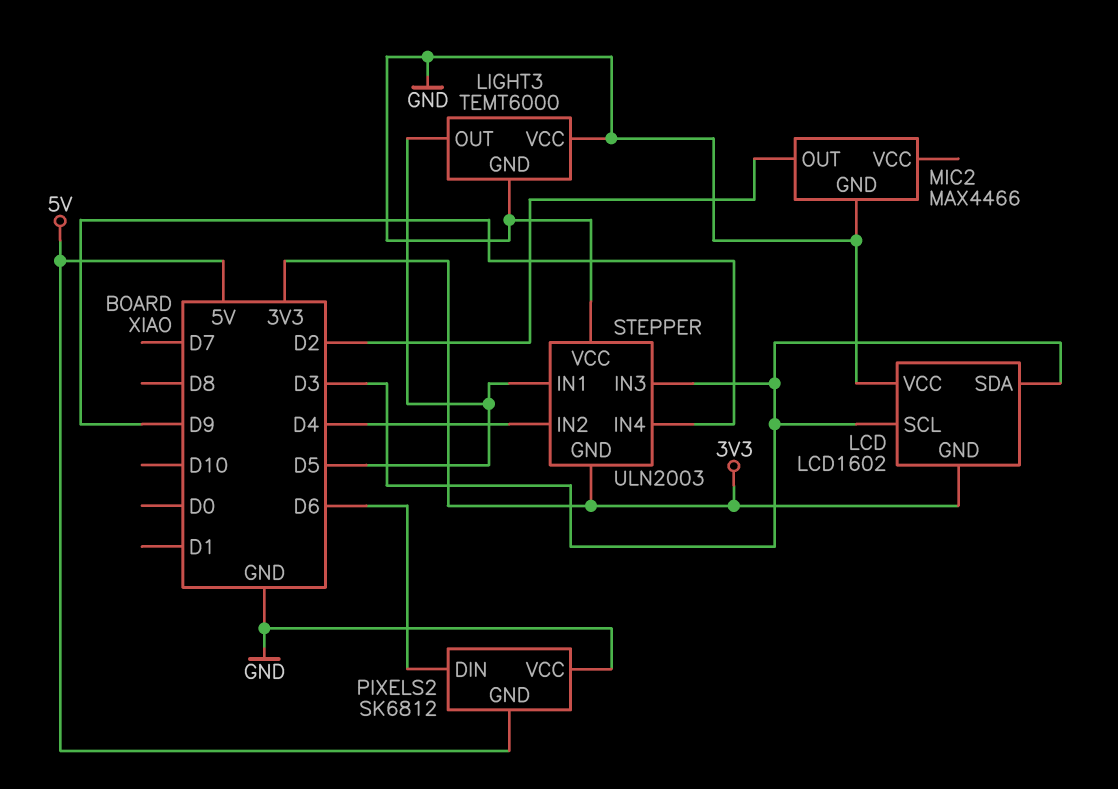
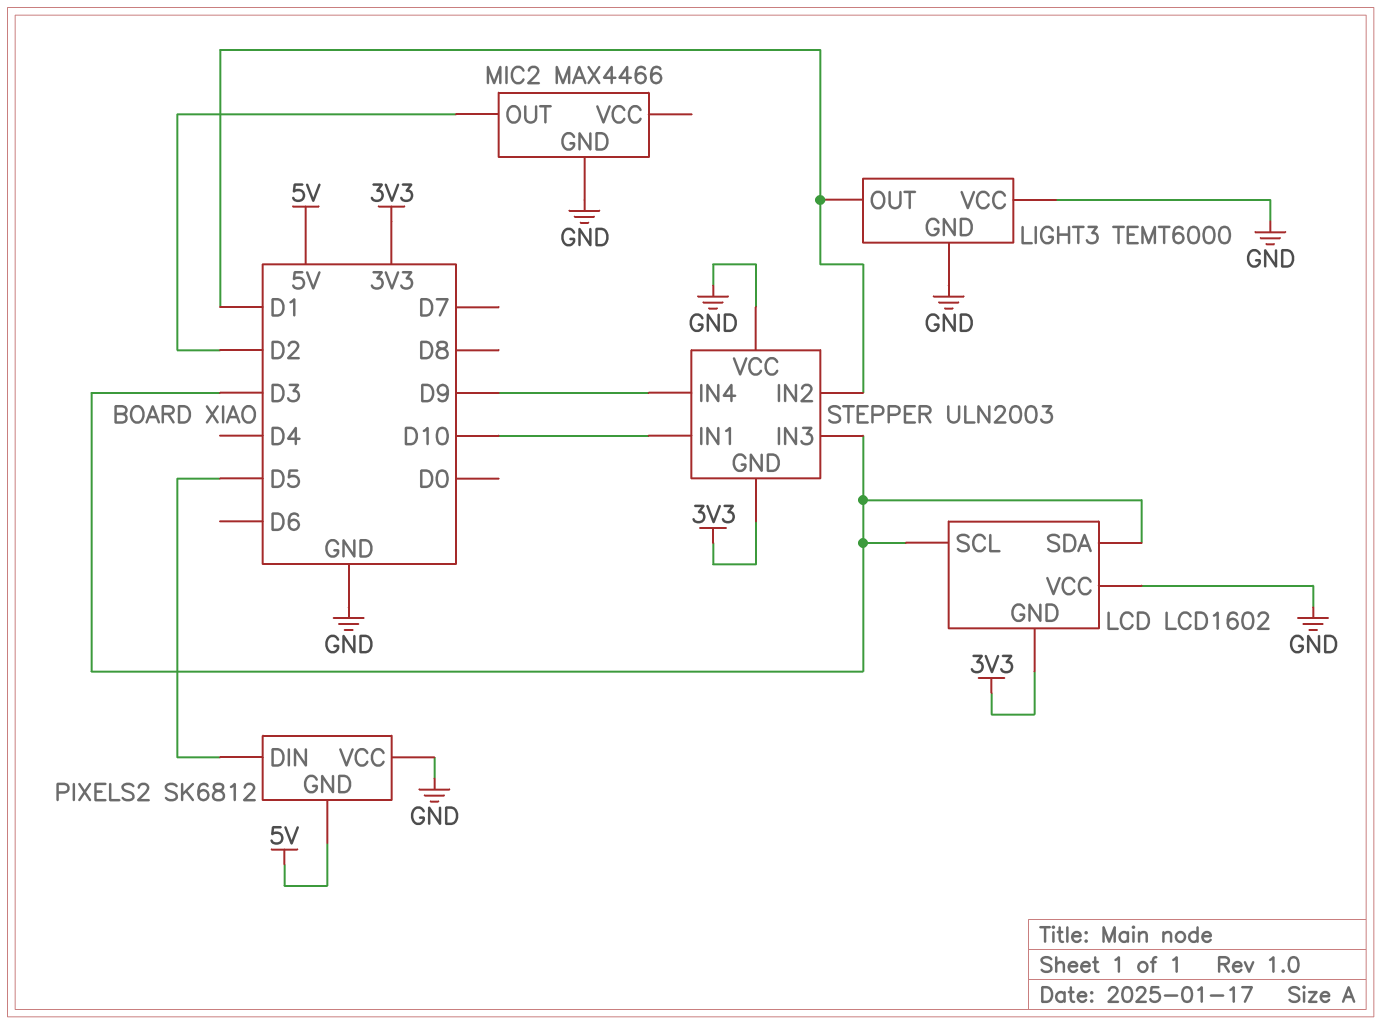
LIGHT3 pin OUT: D5 -> D1
PIXELS2 pin DIN: D6 -> D5
STEPPER pin IN1: D5 -> D10
STEPPER pin IN2: D4 -> D1

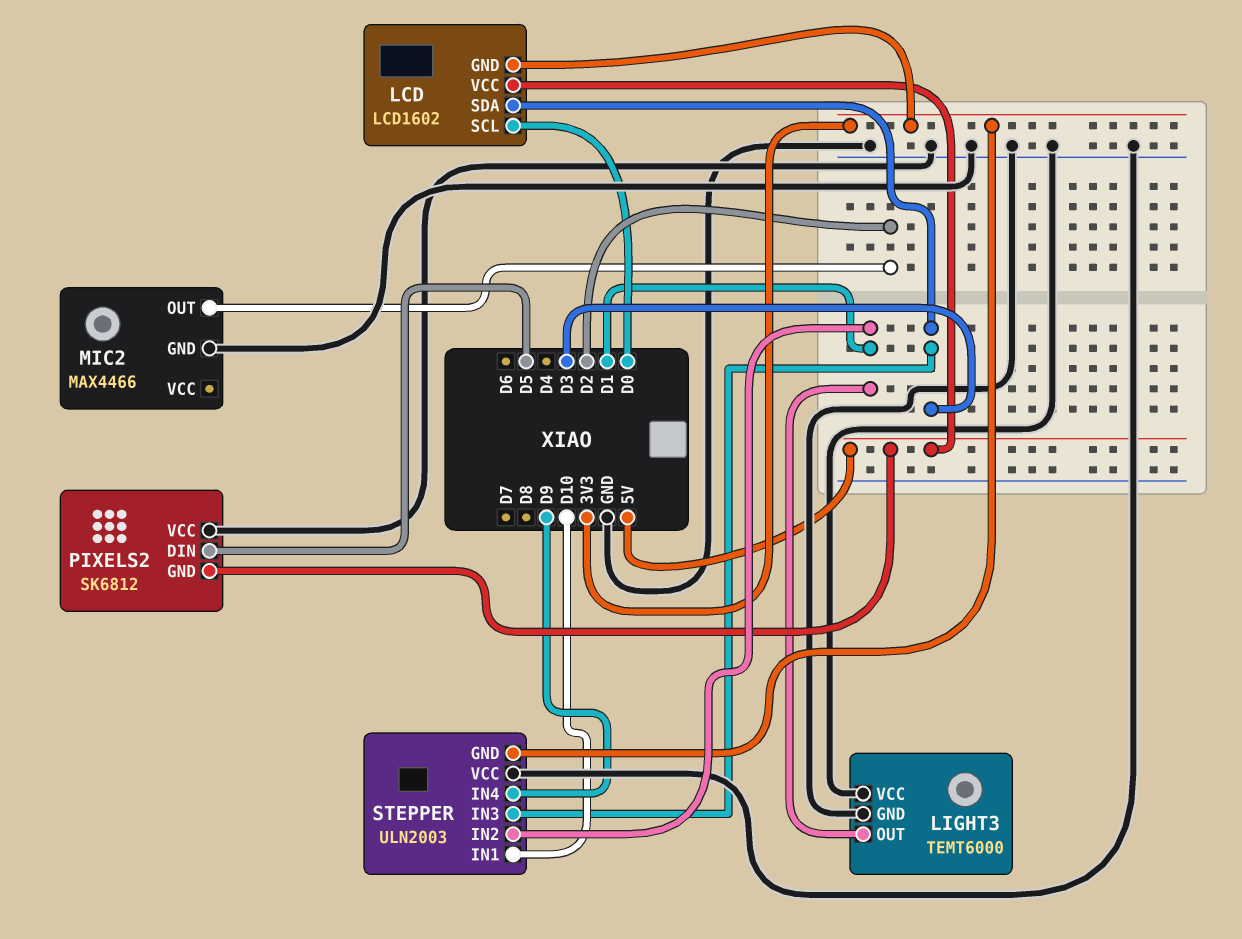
LCD pin SCL: D3 -> D0
LCD pin VCC: GND -> 5V

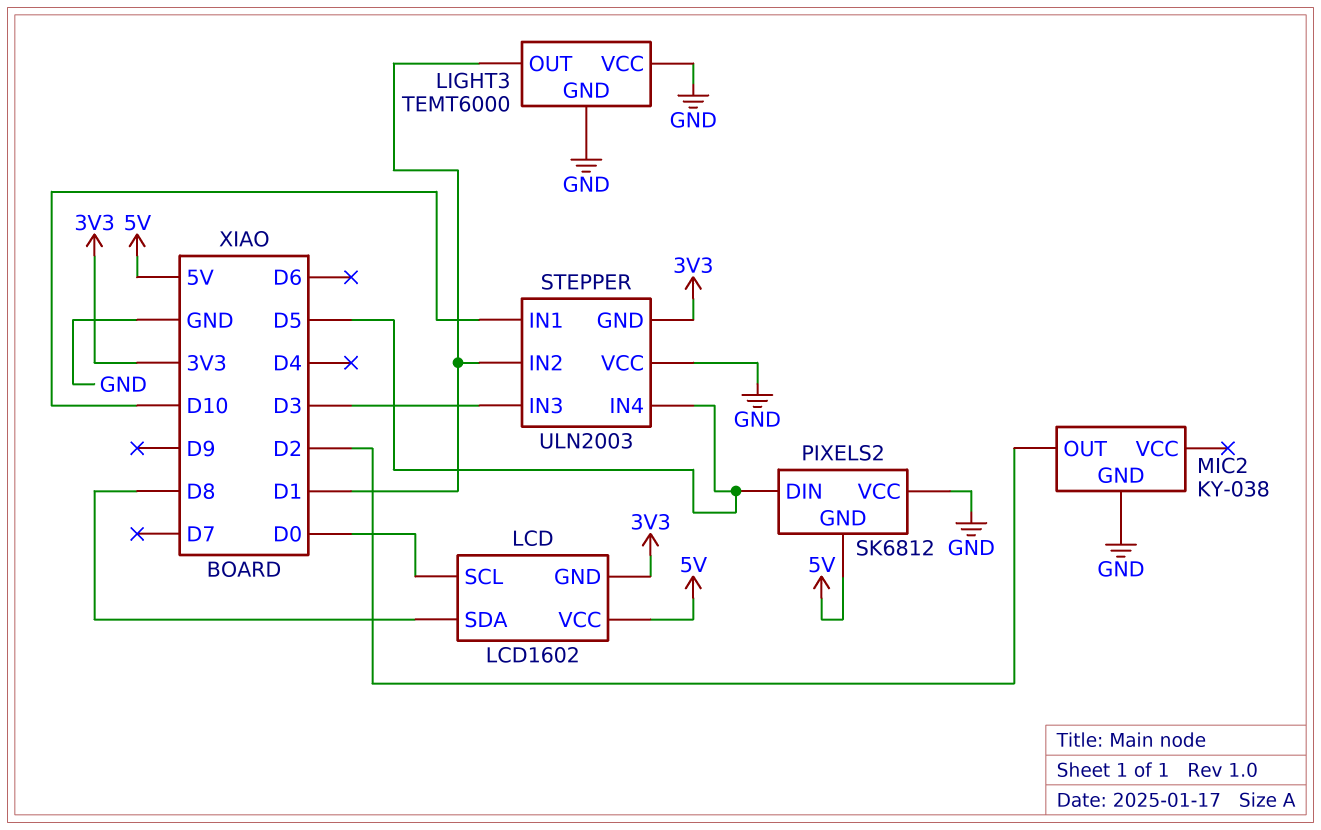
LCD pin SDA: D3 -> D8
MIC2: MAX4466 -> KY-038
STEPPER pin IN4: D9 -> D5

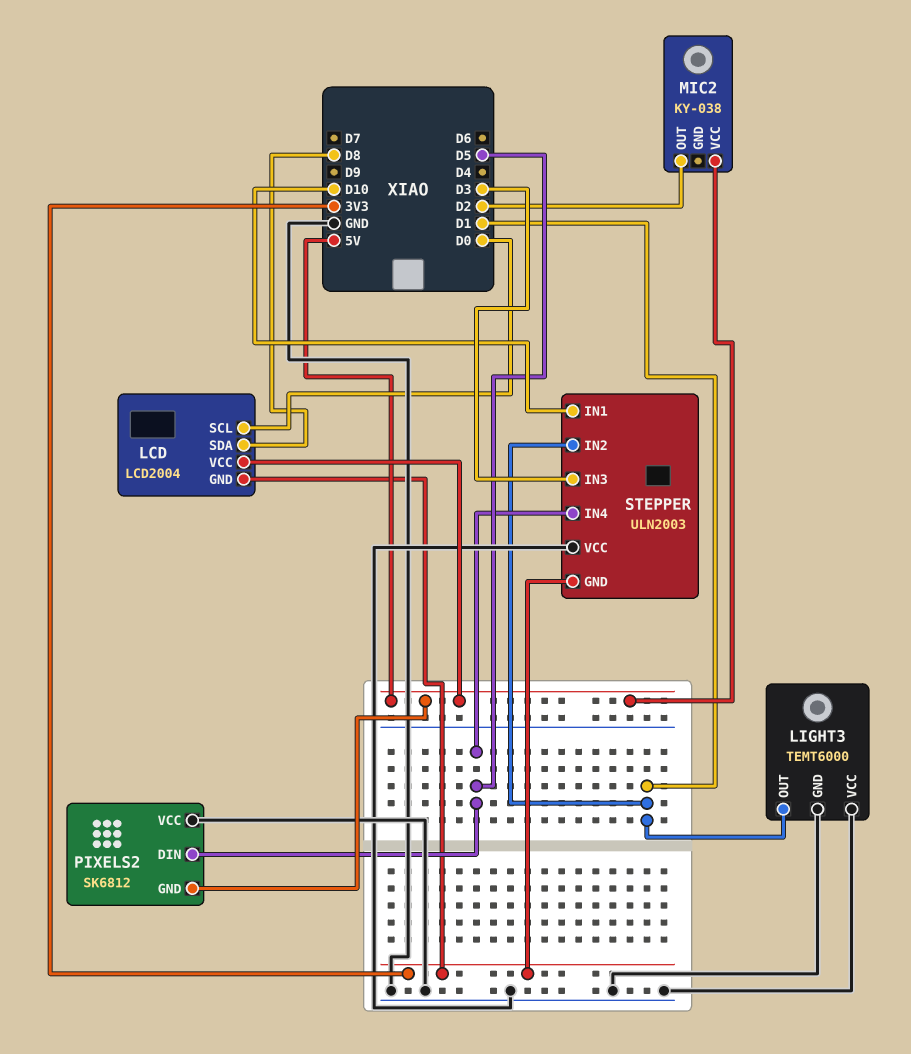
LCD: LCD1602 -> LCD2004
MIC2 pin GND: GND -> none
MIC2 pin VCC: none -> 5V

